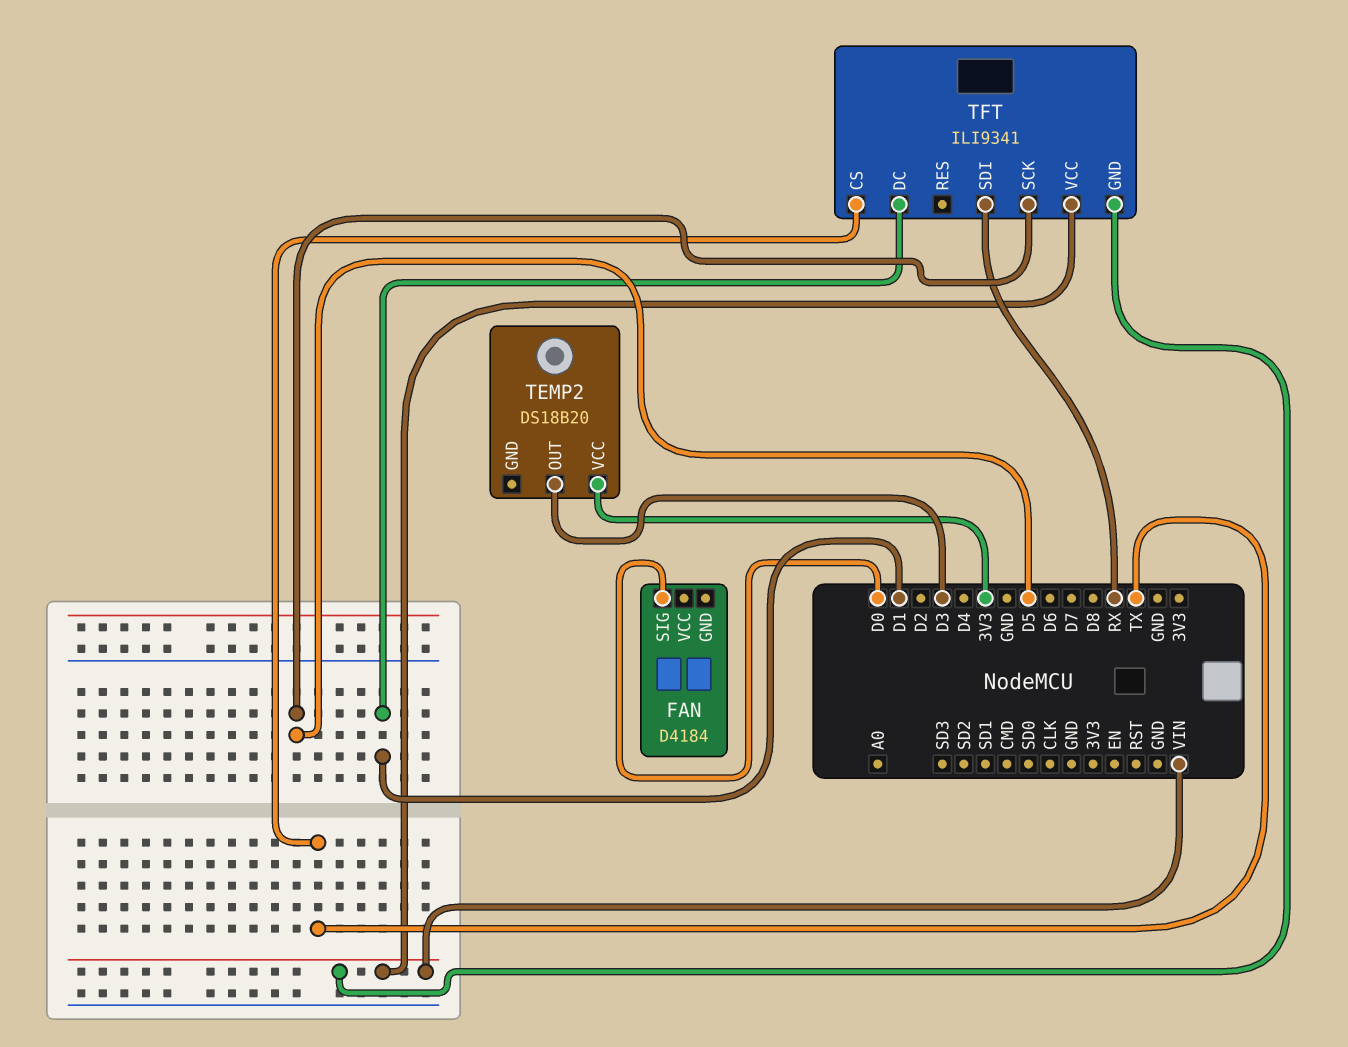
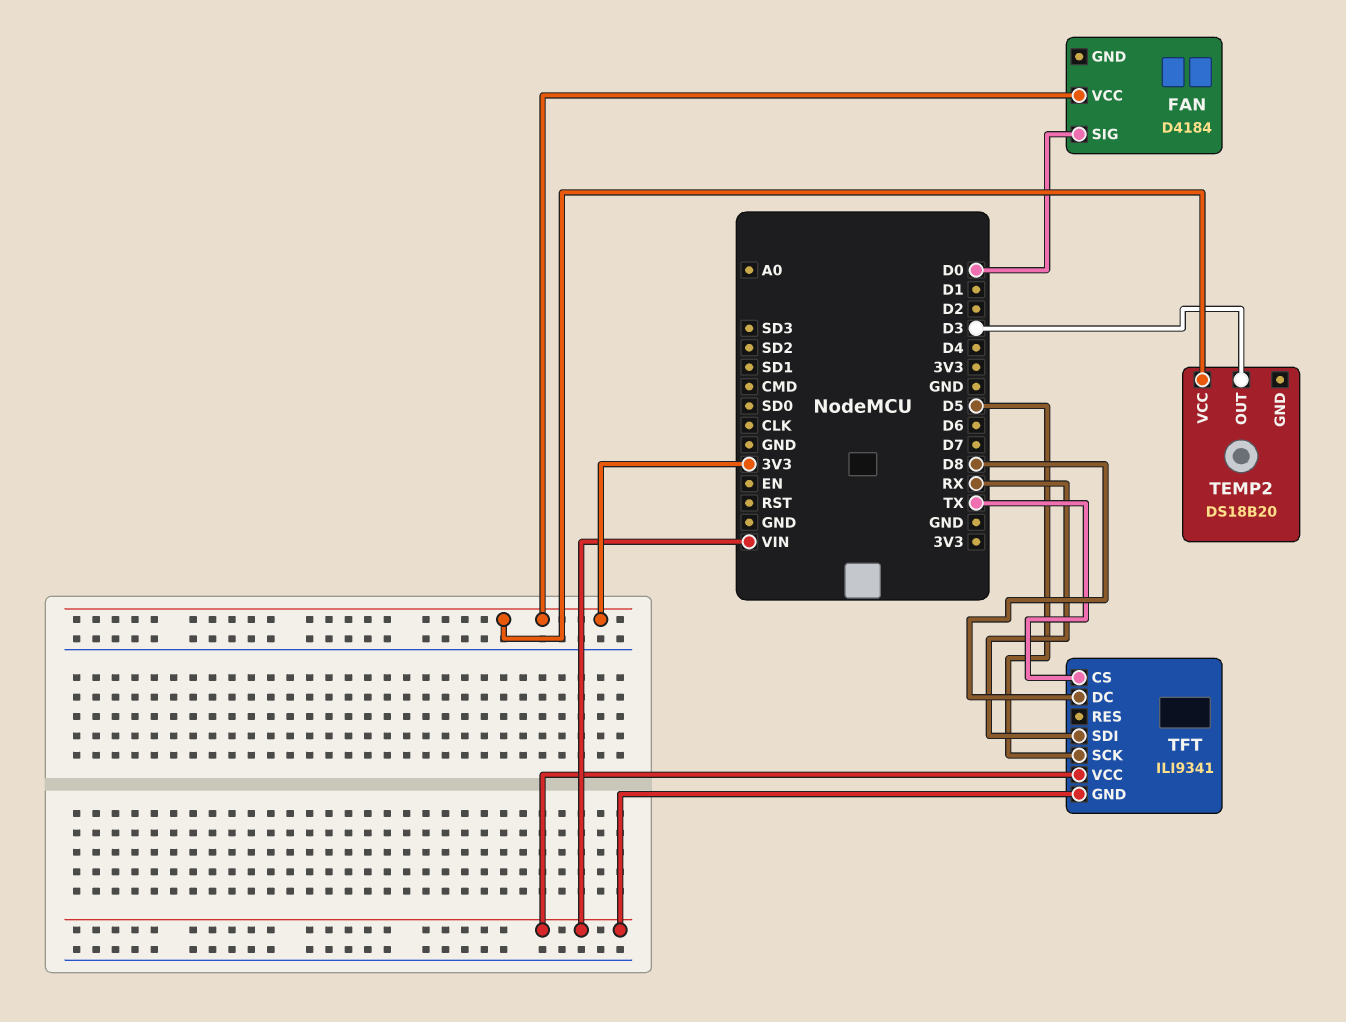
FAN pin VCC: none -> 3V3
TFT pin DC: D1 -> D8

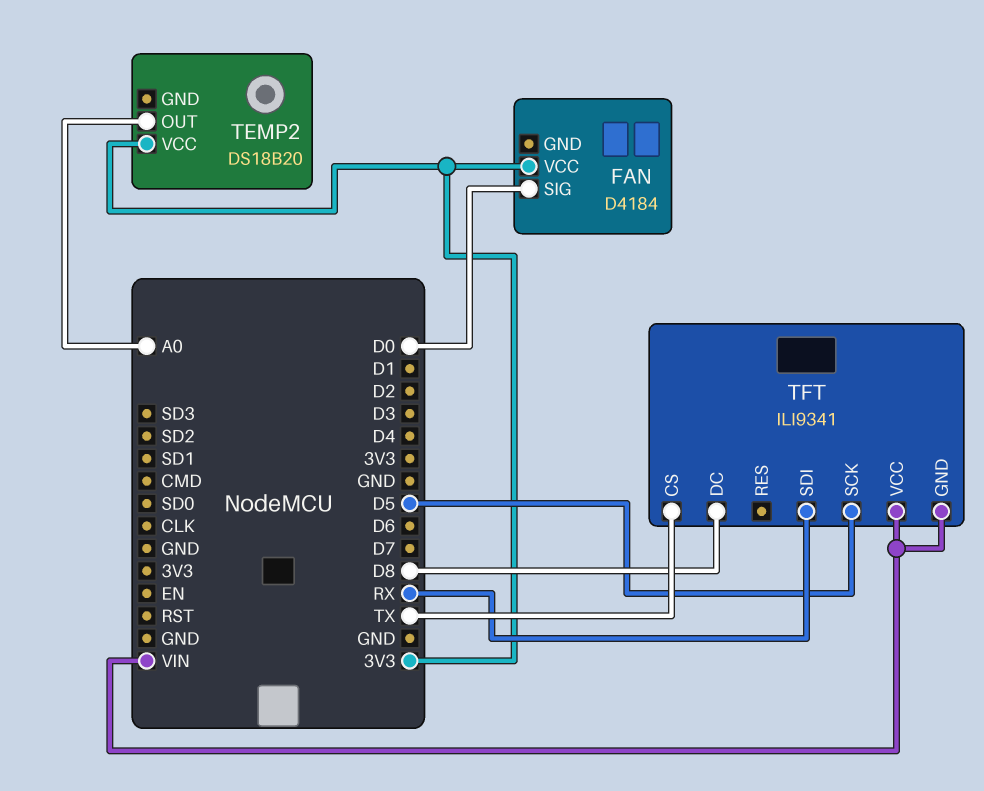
TEMP2 pin OUT: D3 -> A0

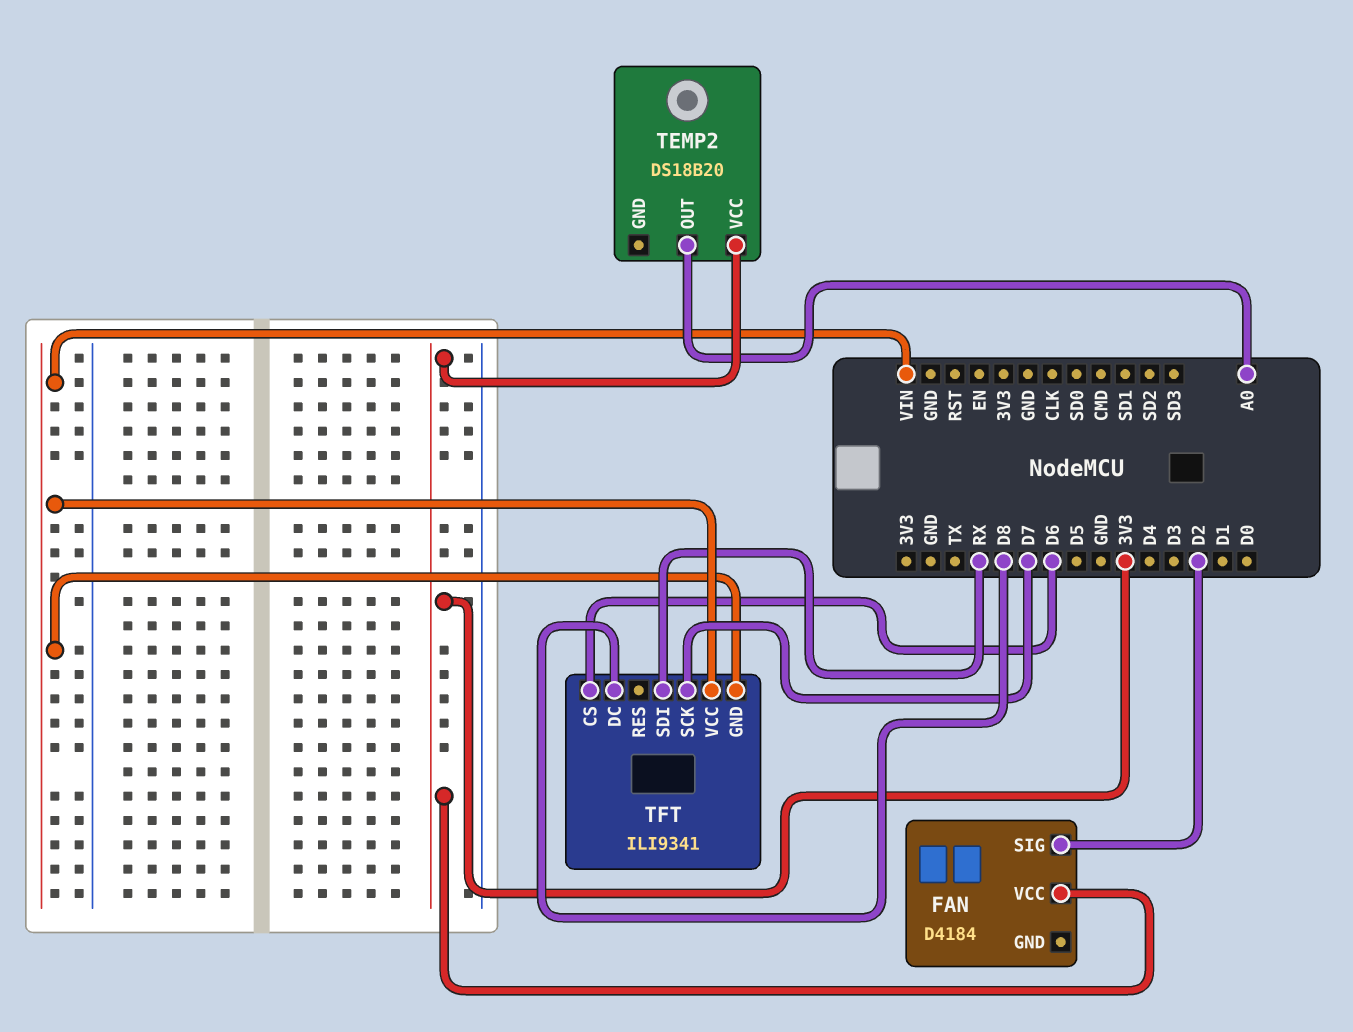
FAN pin SIG: D0 -> D2
TFT pin CS: TX -> D6
TFT pin SCK: D5 -> D7

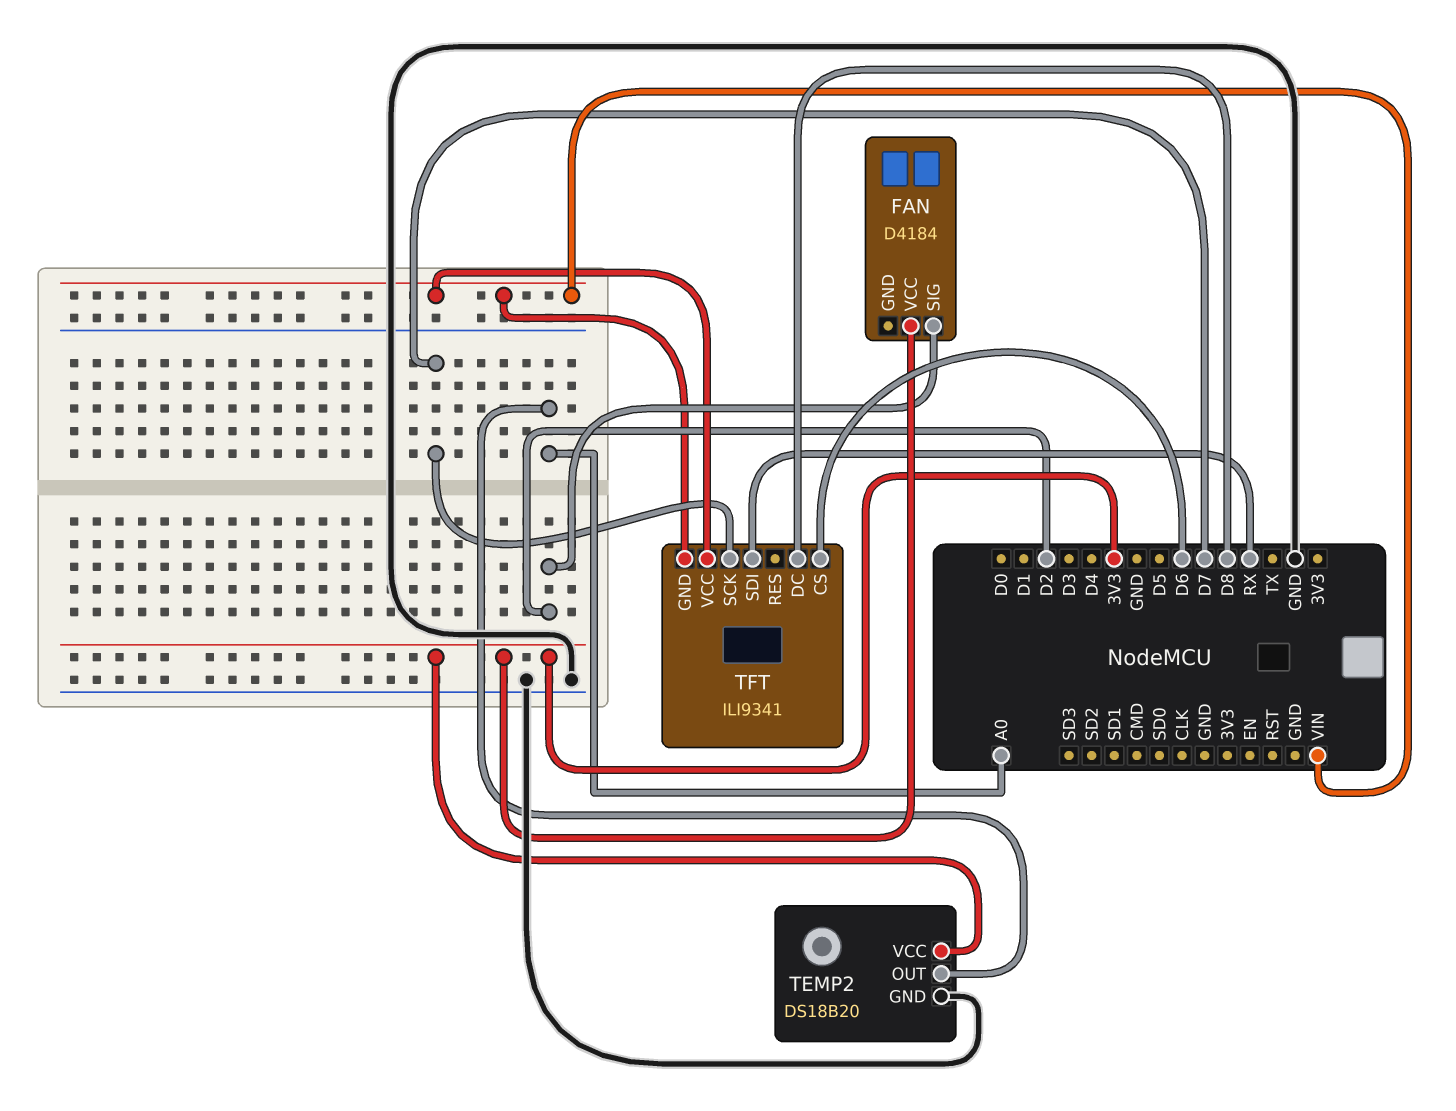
TEMP2 pin GND: none -> GND

